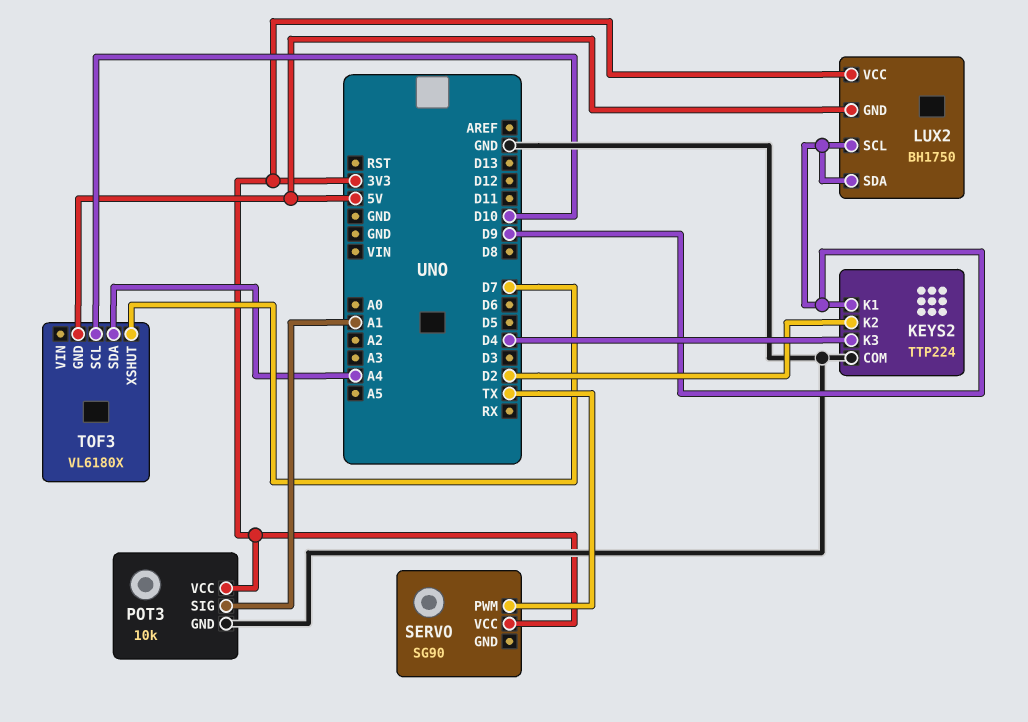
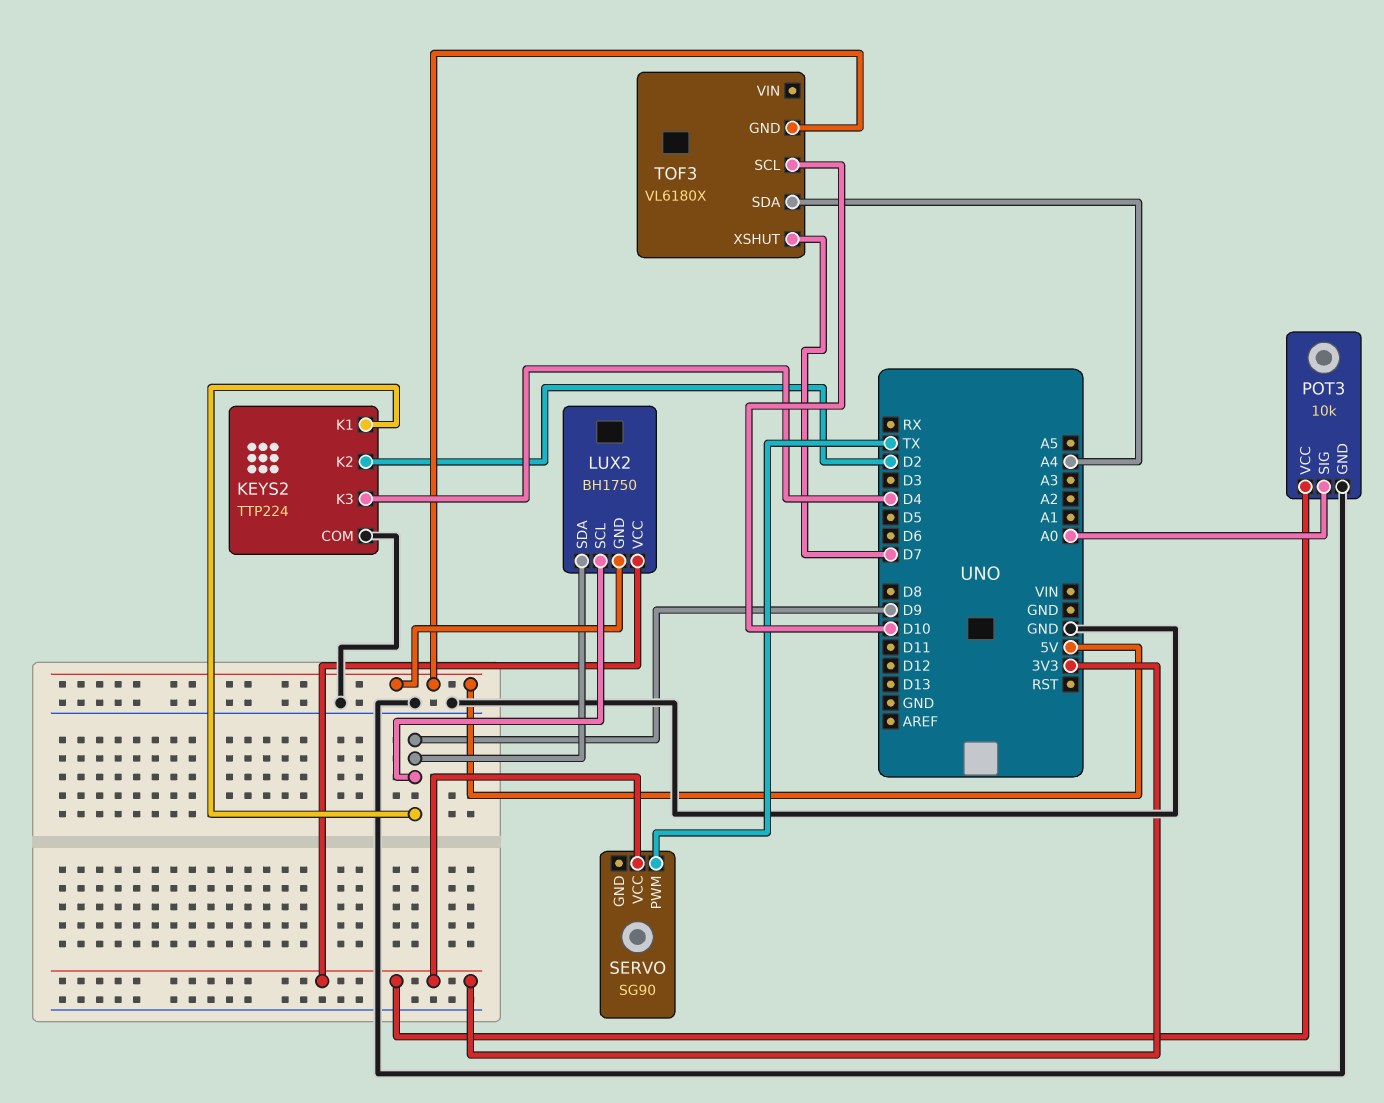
POT3 pin SIG: A1 -> A0

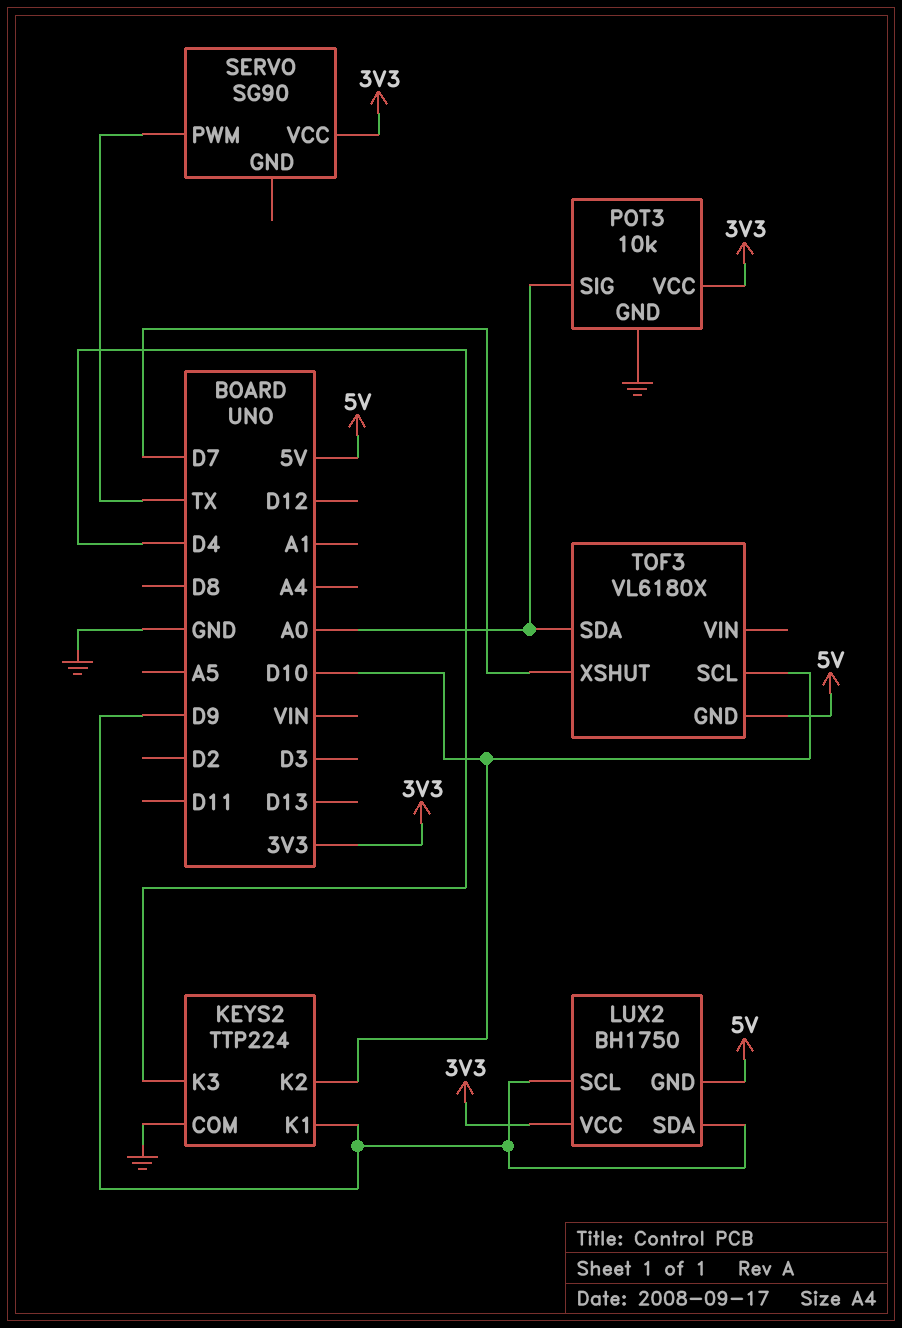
KEYS2 pin K2: D2 -> D10
TOF3 pin SDA: A4 -> A0

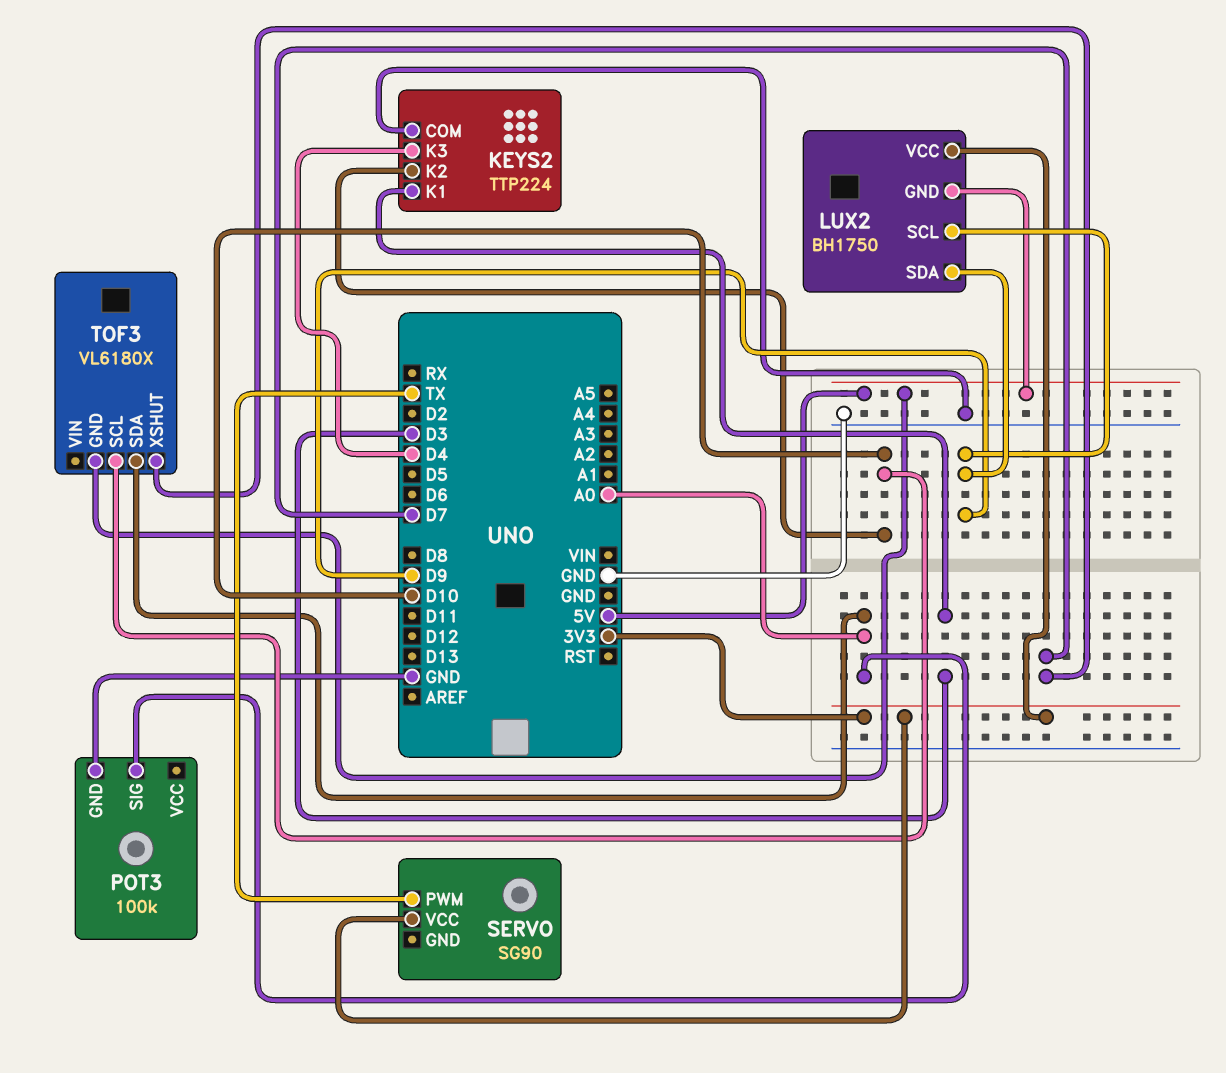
KEYS2 pin K1: D9 -> D3
POT3: 10k -> 100k
POT3 pin VCC: 3V3 -> none

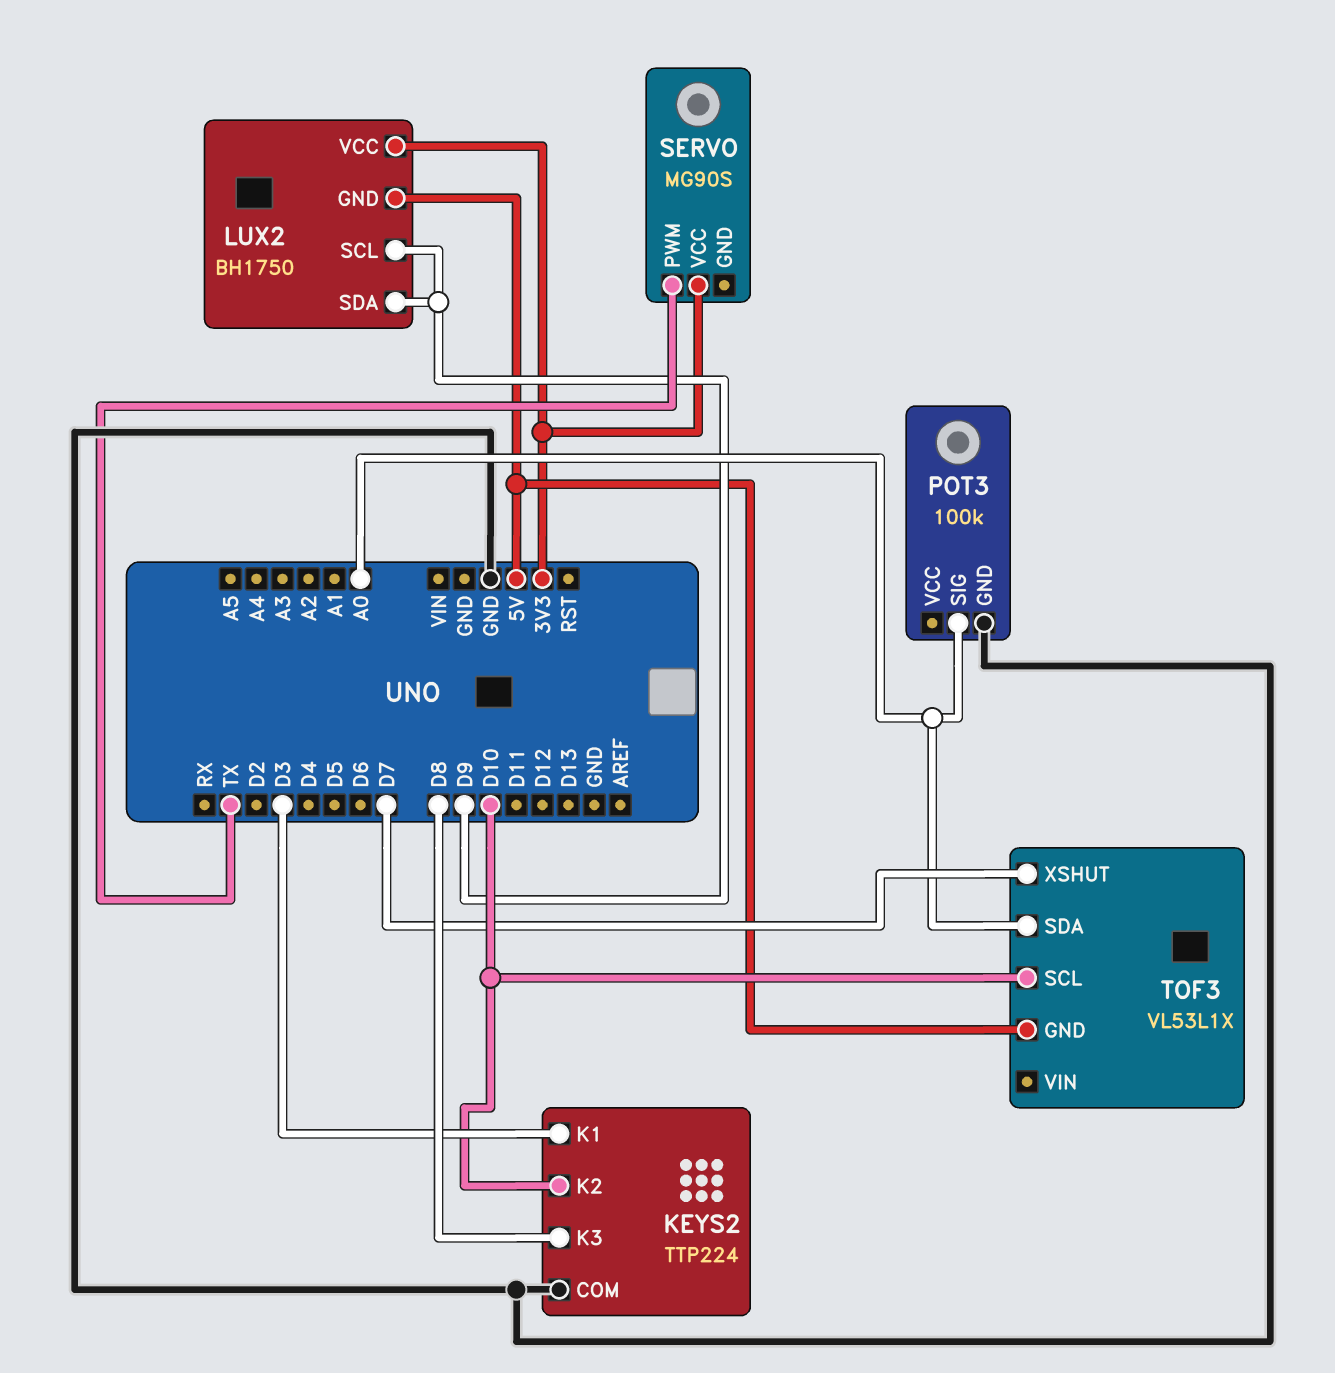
KEYS2 pin K3: D4 -> D8
SERVO: SG90 -> MG90S
TOF3: VL6180X -> VL53L1X

